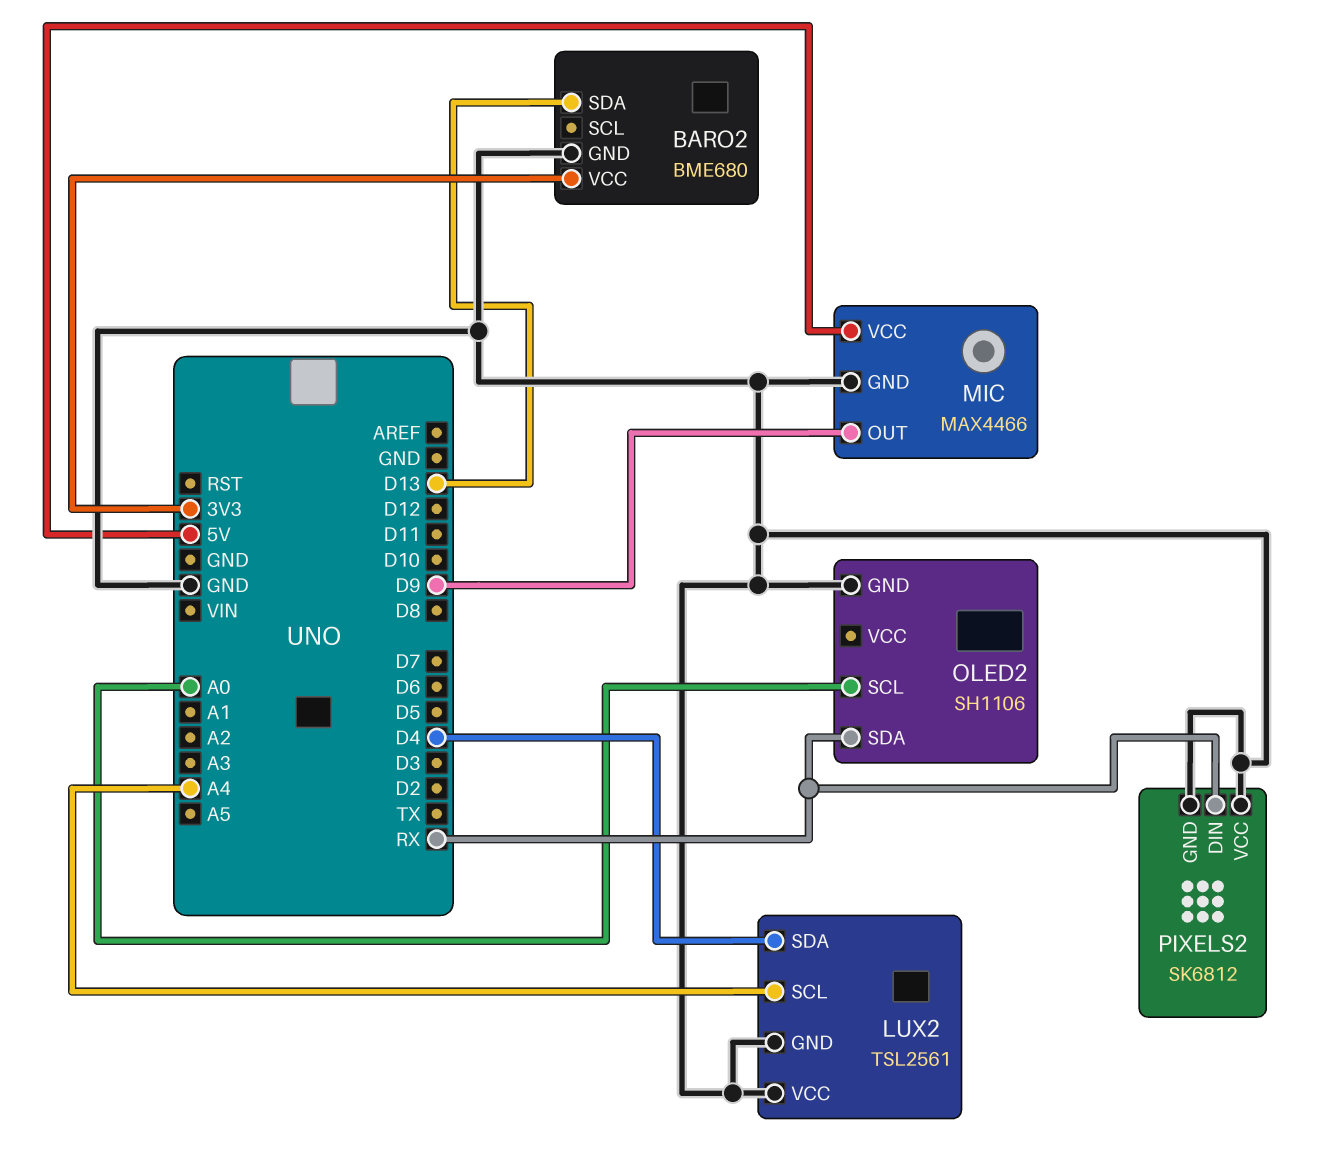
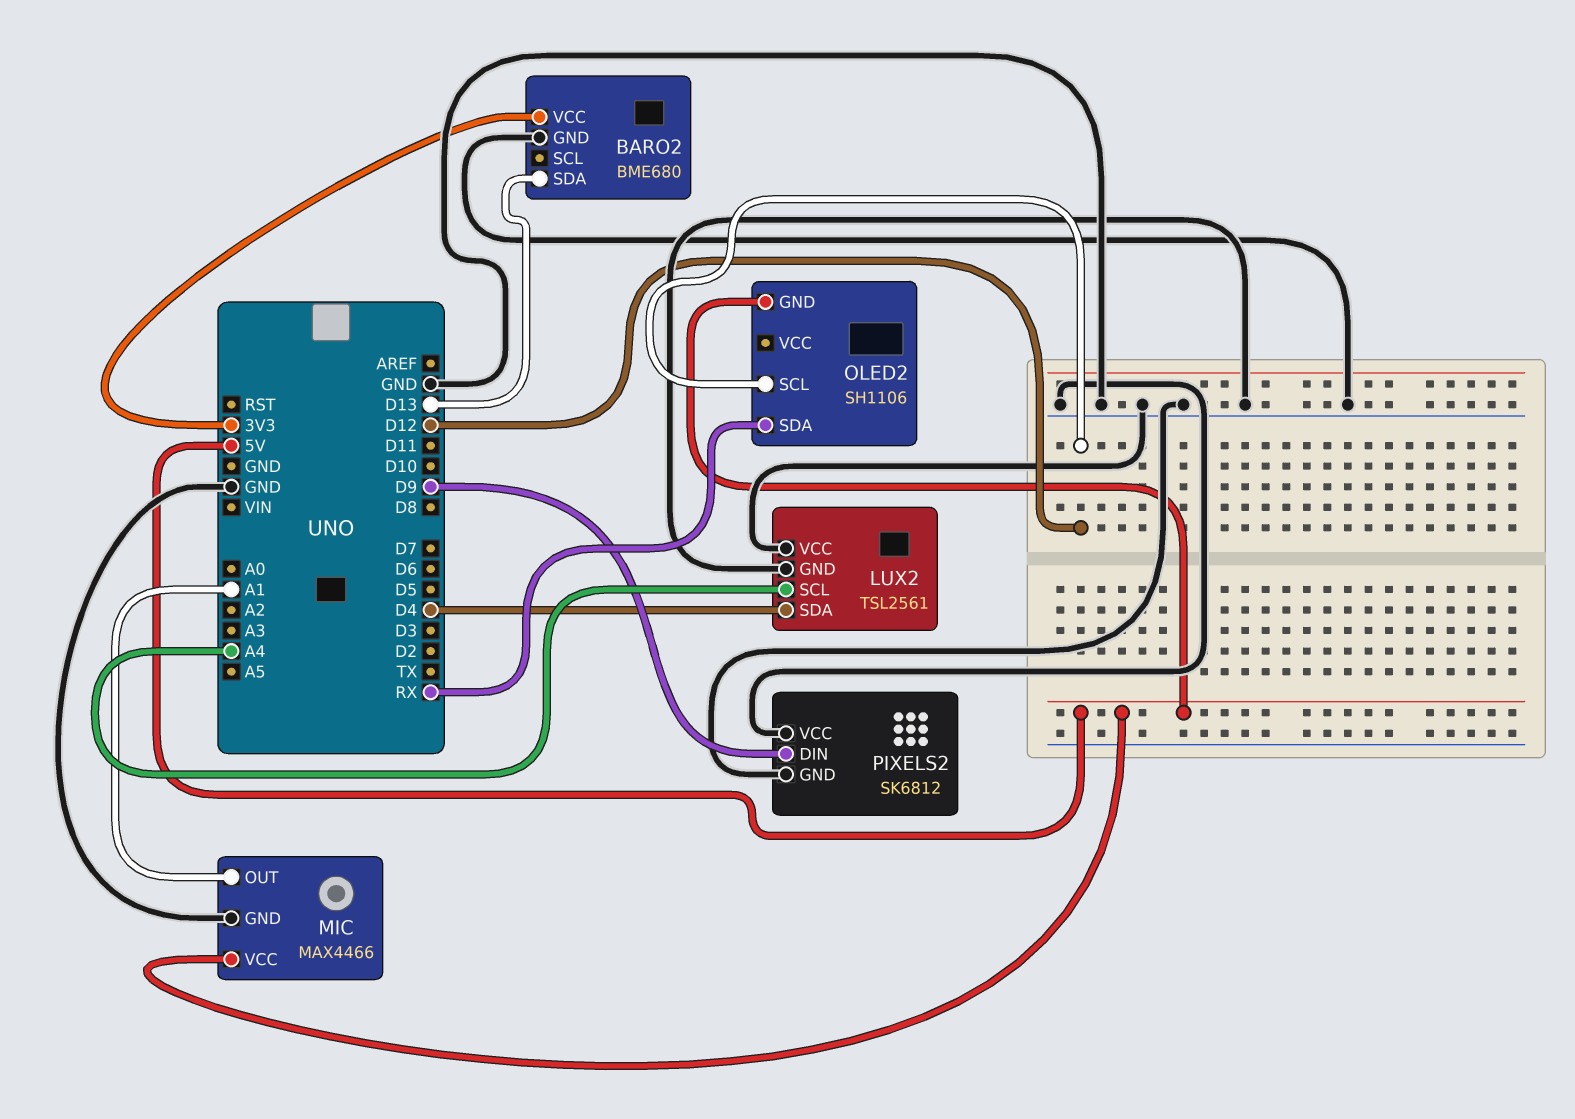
MIC pin OUT: D9 -> A1
OLED2 pin GND: GND -> 5V
OLED2 pin SCL: A0 -> D12
PIXELS2 pin DIN: RX -> D9

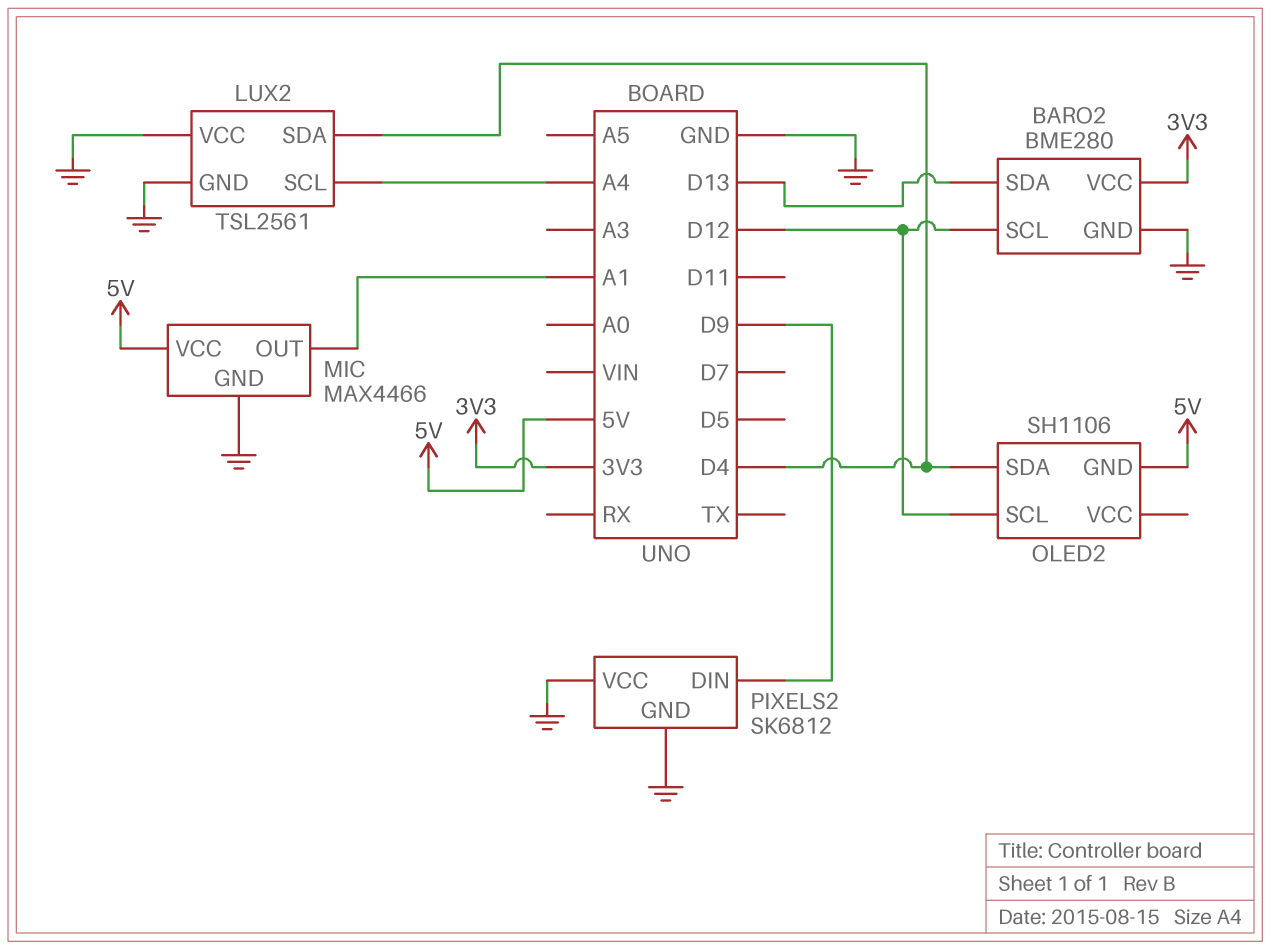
BARO2: BME680 -> BME280
BARO2 pin SCL: none -> D12
OLED2 pin SDA: RX -> D4

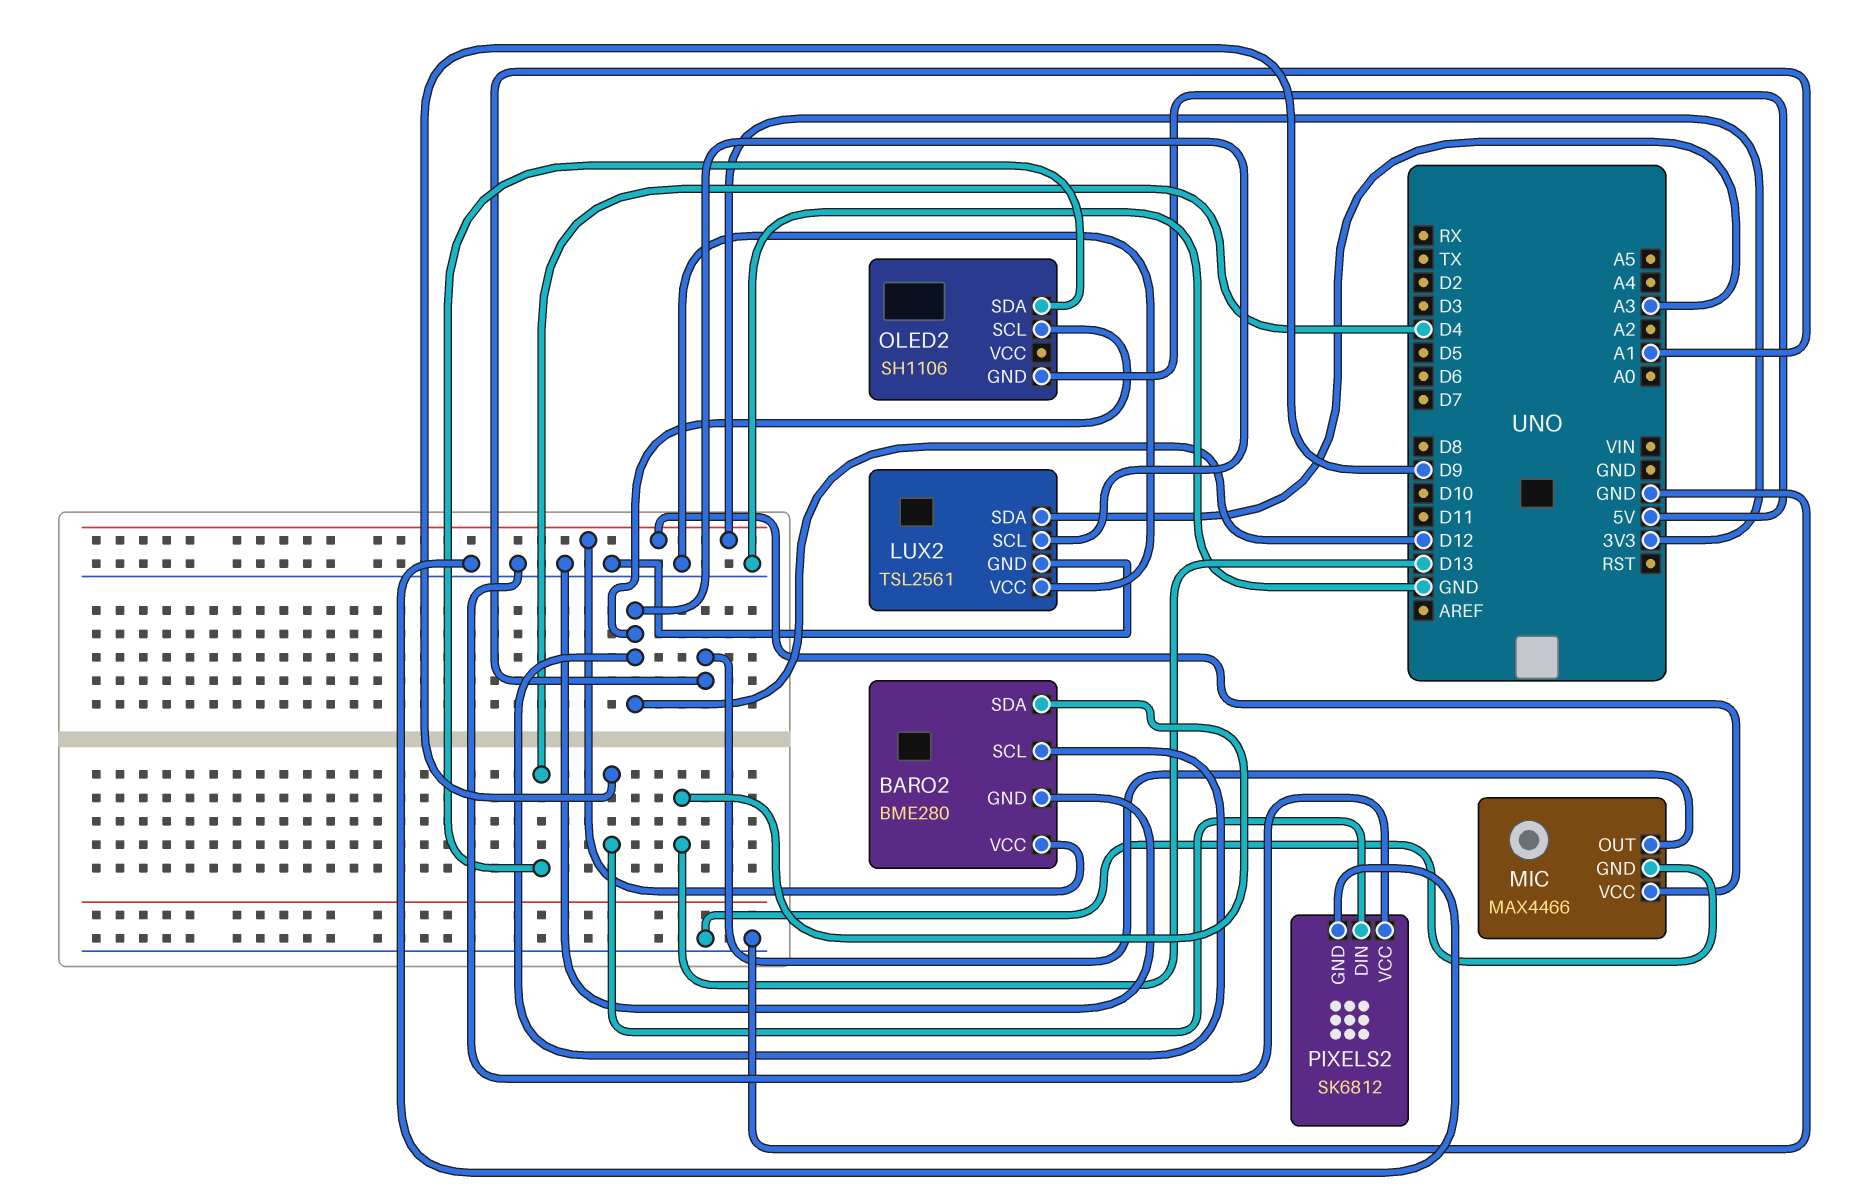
LUX2 pin SCL: A4 -> D12
LUX2 pin SDA: D4 -> A3
MIC pin VCC: 5V -> 3V3

